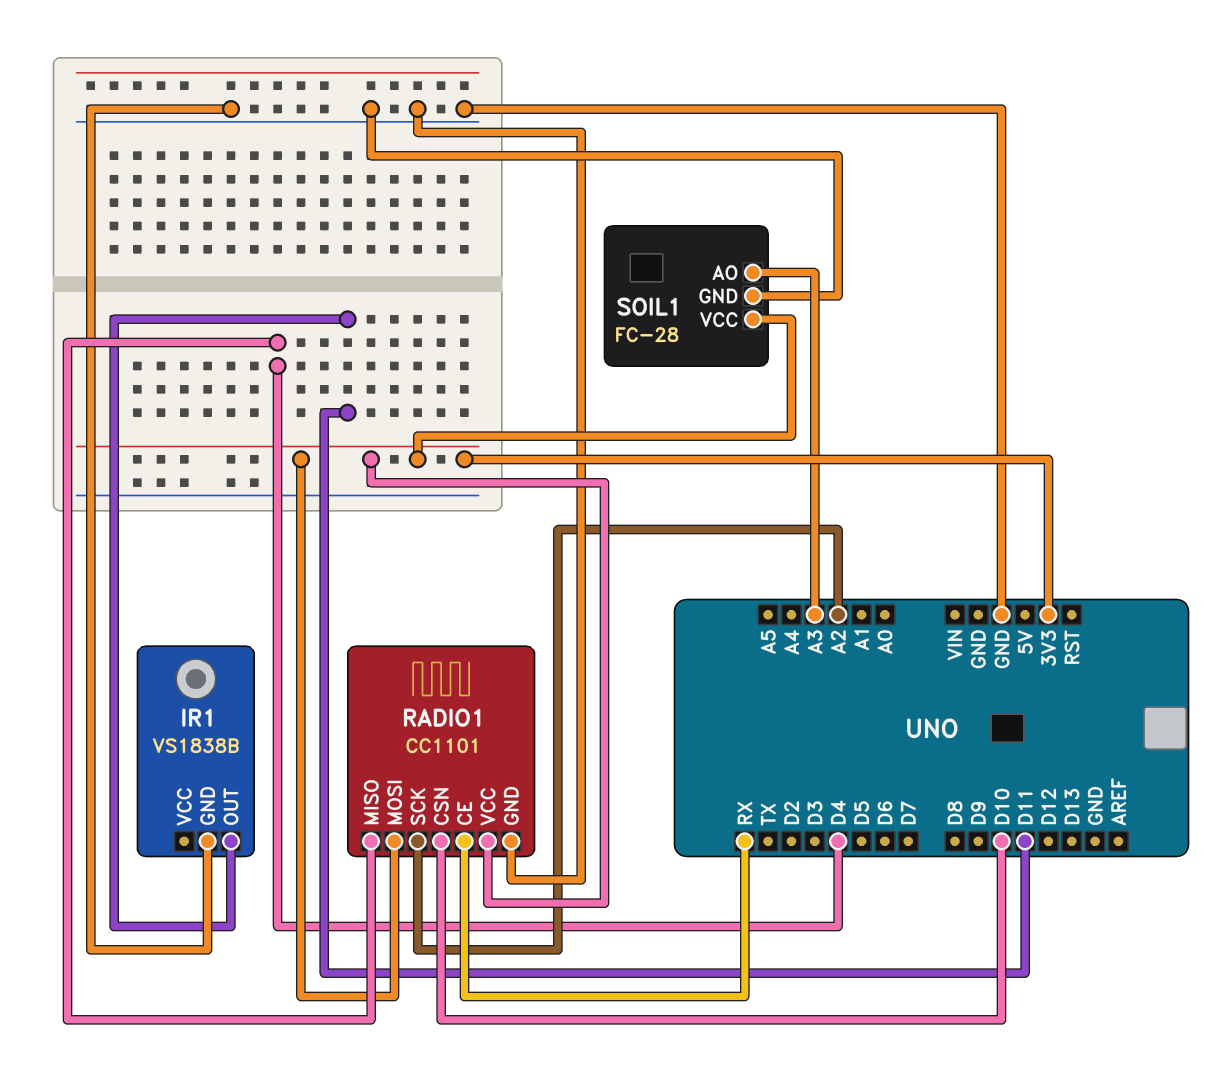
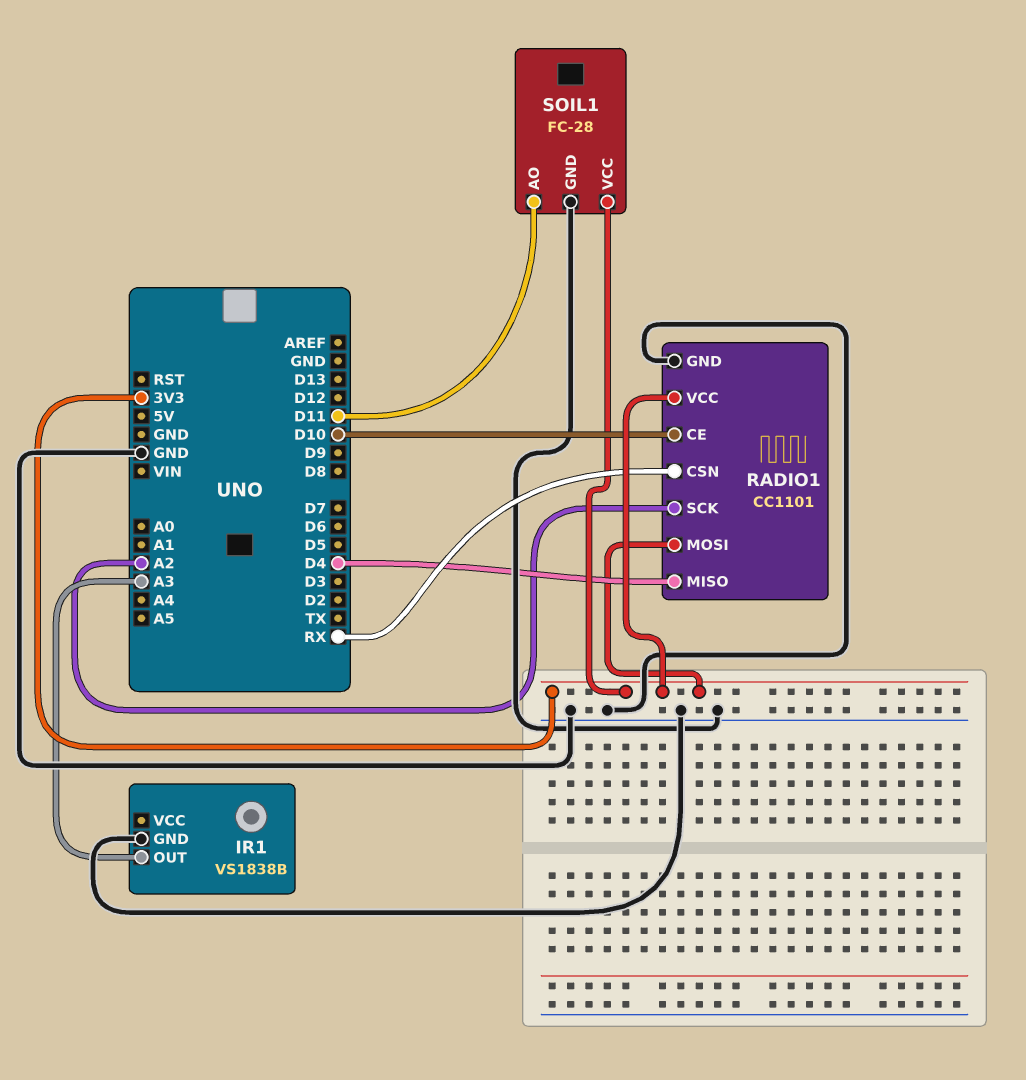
IR1 pin OUT: D11 -> A3
RADIO1 pin CE: RX -> D10
RADIO1 pin CSN: D10 -> RX
SOIL1 pin AO: A3 -> D11

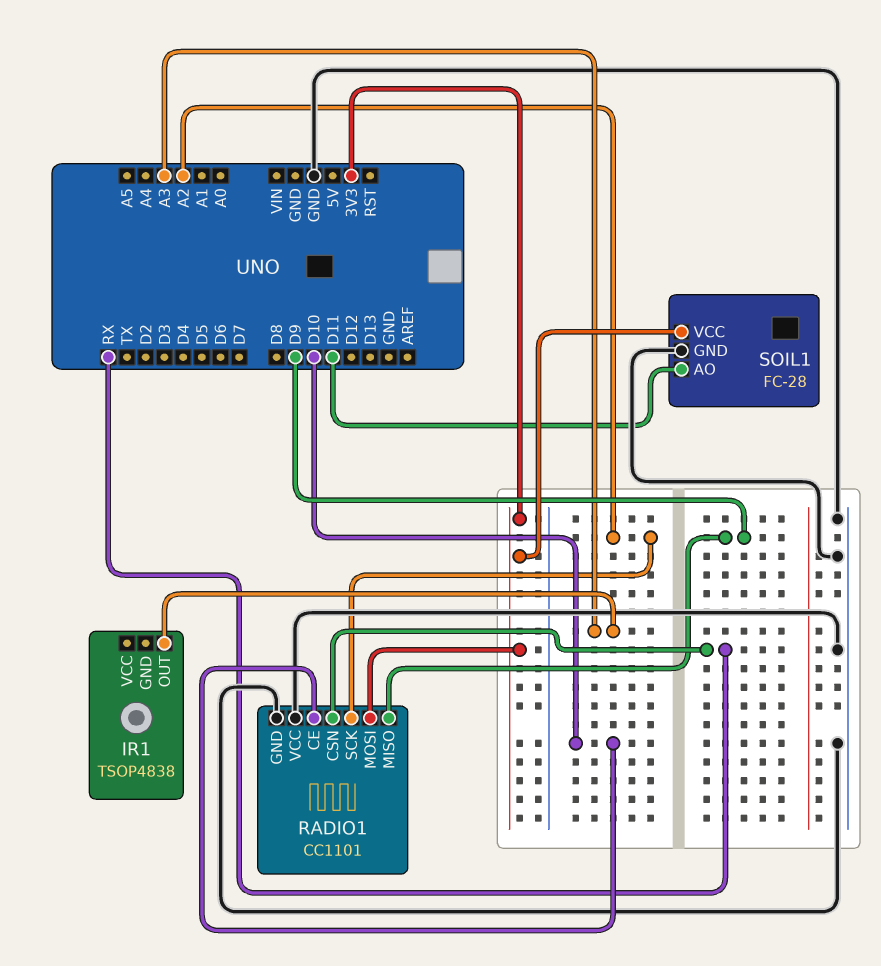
IR1: VS1838B -> TSOP4838
IR1 pin GND: GND -> none
RADIO1 pin MISO: D4 -> D9
RADIO1 pin VCC: 3V3 -> GND

